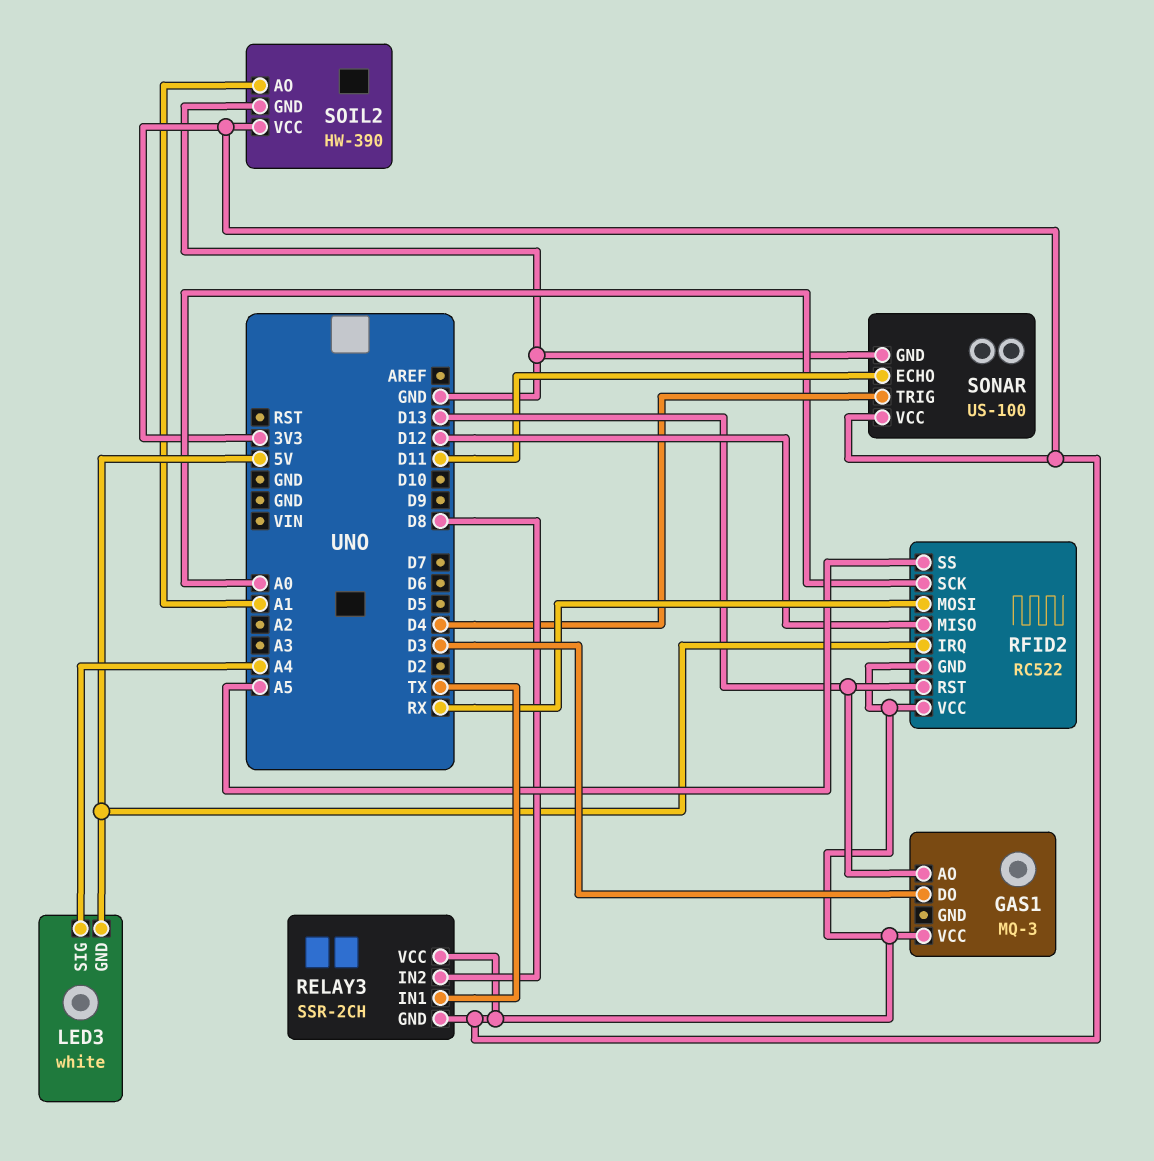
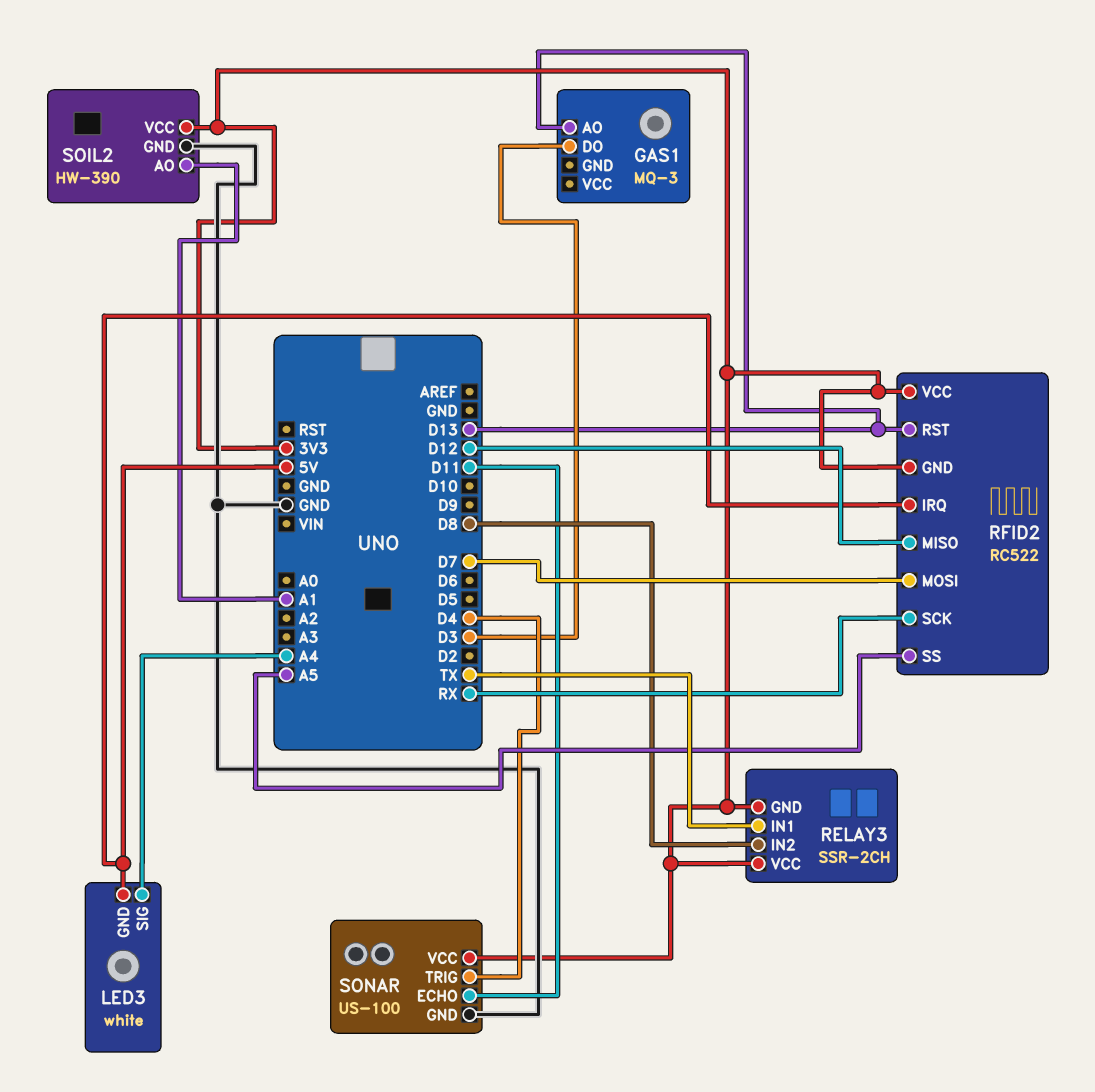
GAS1 pin VCC: 3V3 -> none
RFID2 pin MOSI: RX -> D7
RFID2 pin SCK: A0 -> RX

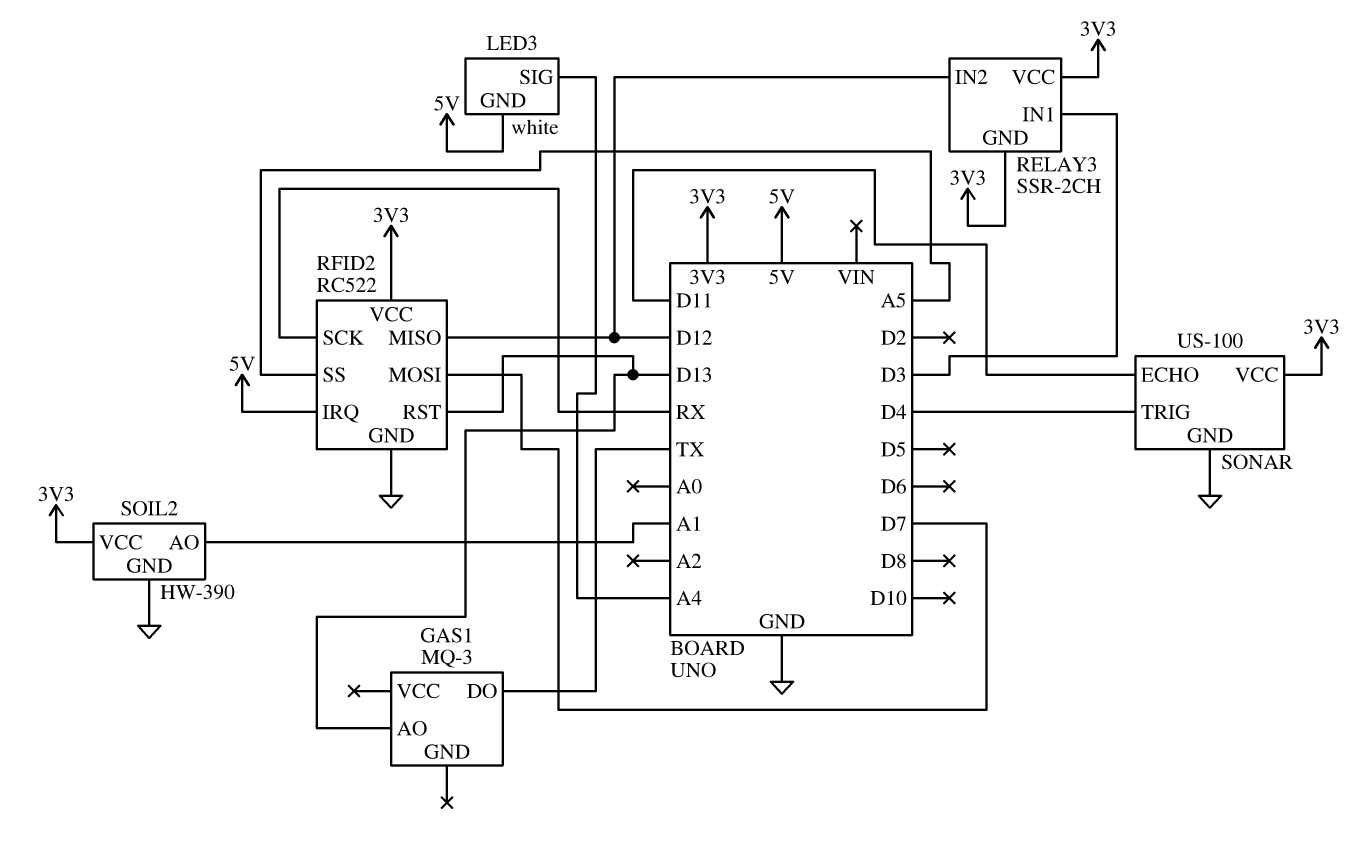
GAS1 pin DO: D3 -> TX
RELAY3 pin IN1: TX -> D3
RELAY3 pin IN2: D8 -> D12
RFID2 pin GND: 3V3 -> GND

